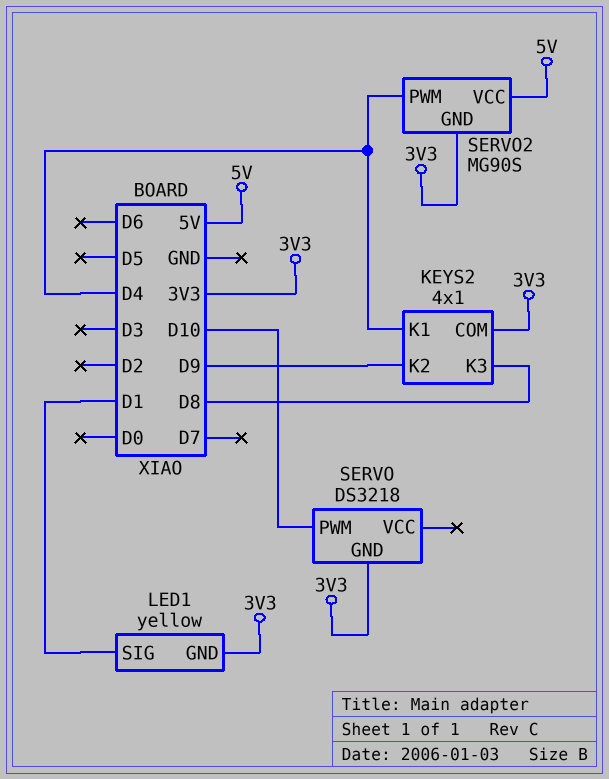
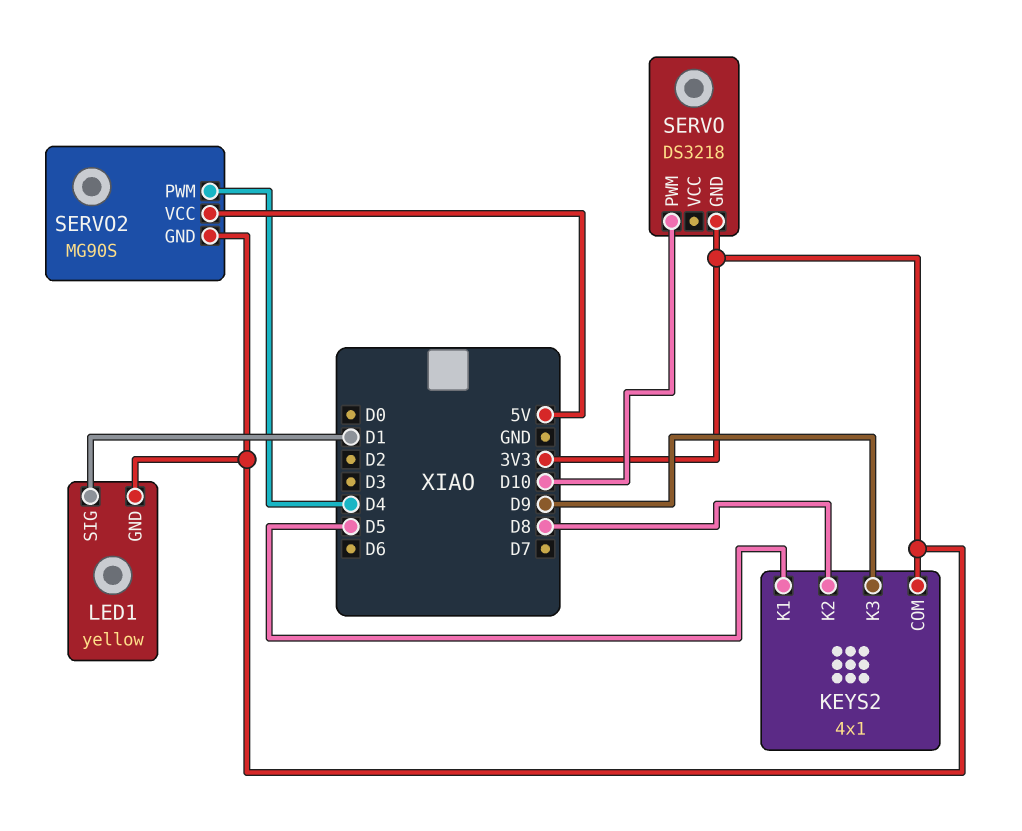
KEYS2 pin K1: D4 -> D5
KEYS2 pin K2: D9 -> D8
KEYS2 pin K3: D8 -> D9

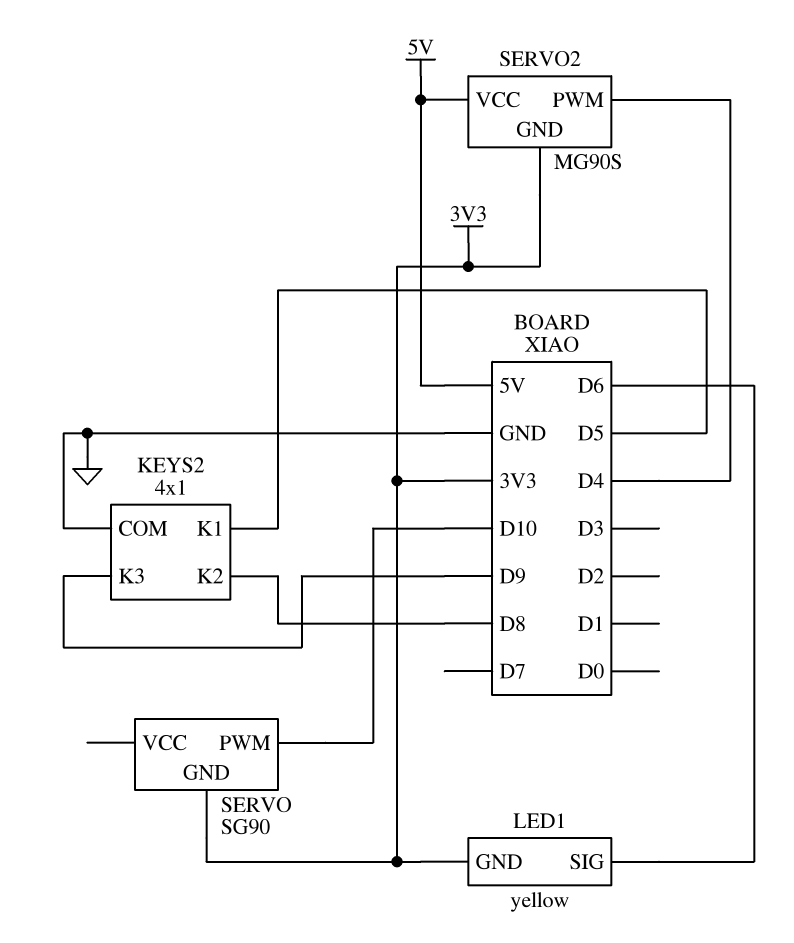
KEYS2 pin COM: 3V3 -> GND
LED1 pin SIG: D1 -> D6
SERVO: DS3218 -> SG90

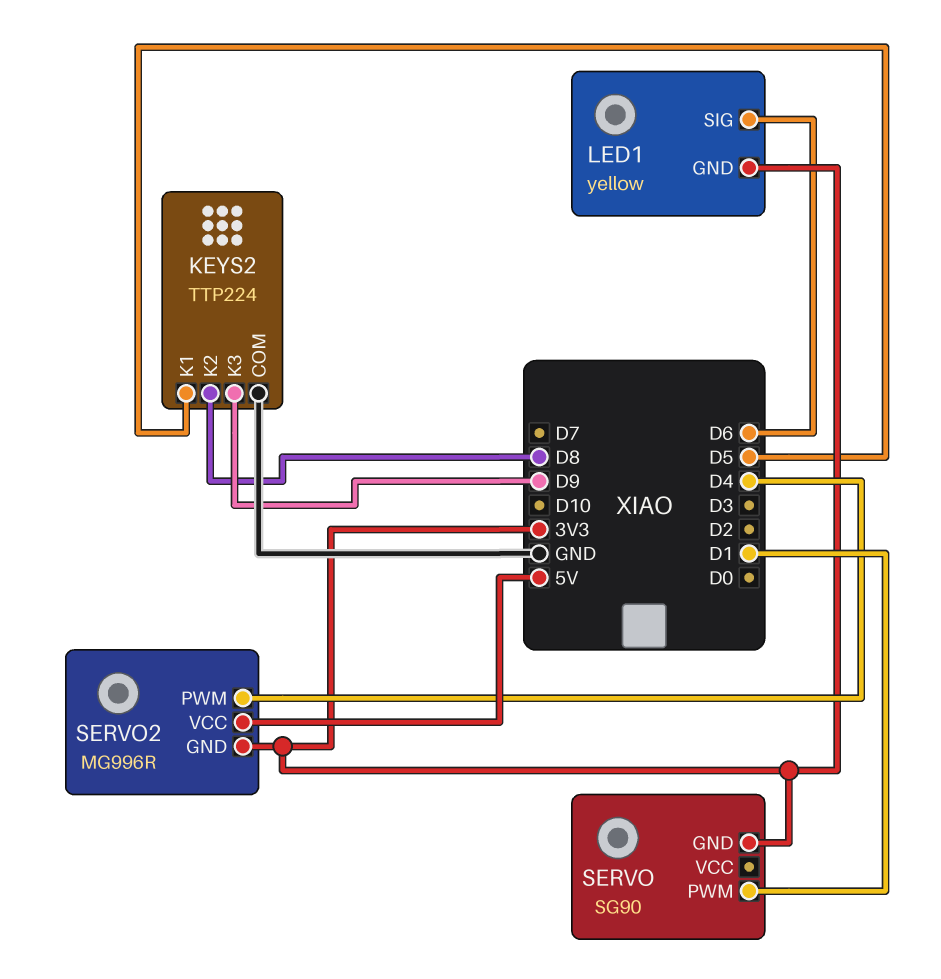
KEYS2: 4x1 -> TTP224
SERVO pin PWM: D10 -> D1
SERVO2: MG90S -> MG996R

